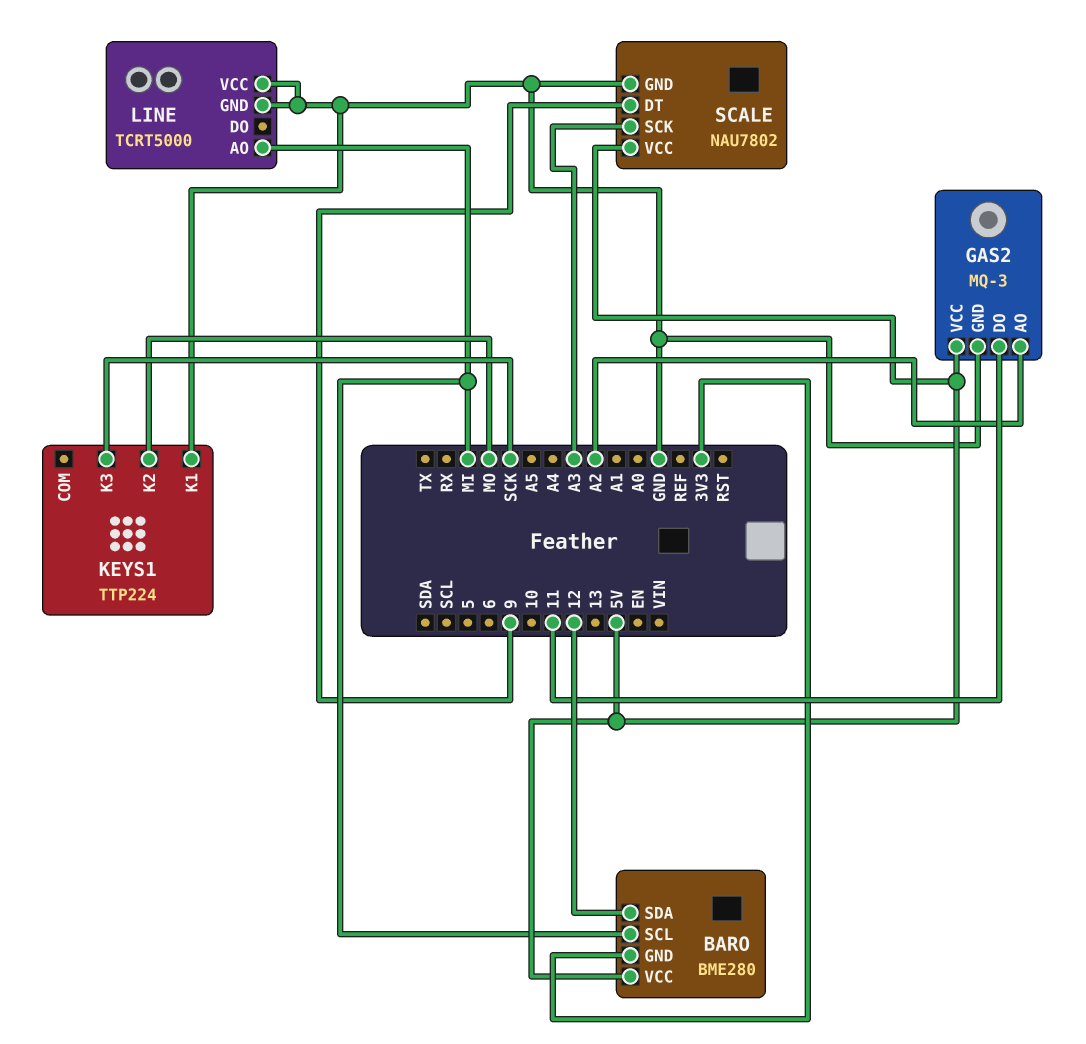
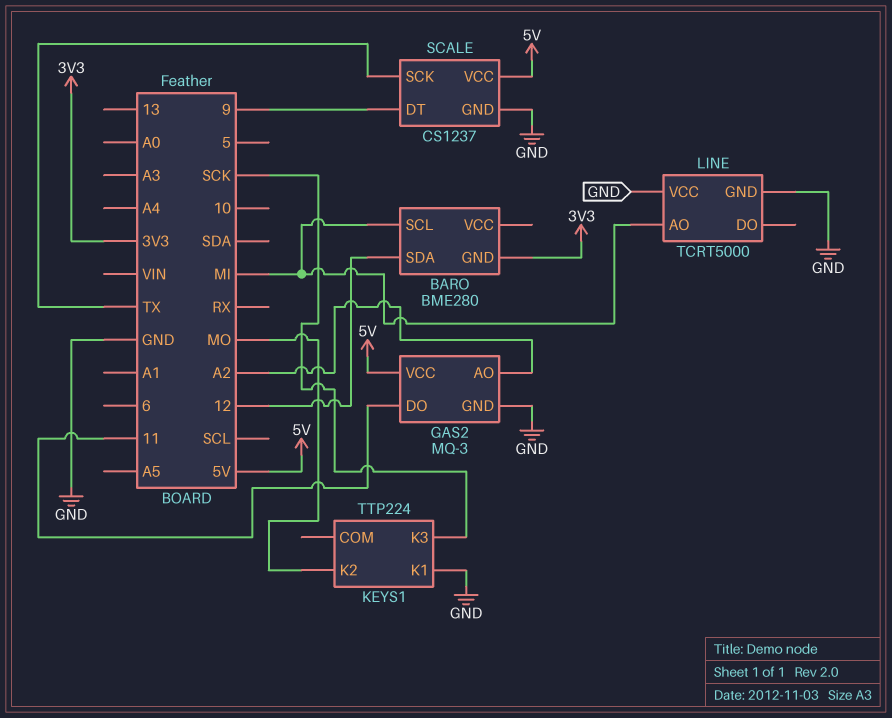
BARO pin VCC: 5V -> none
SCALE: NAU7802 -> CS1237
SCALE pin SCK: A3 -> TX

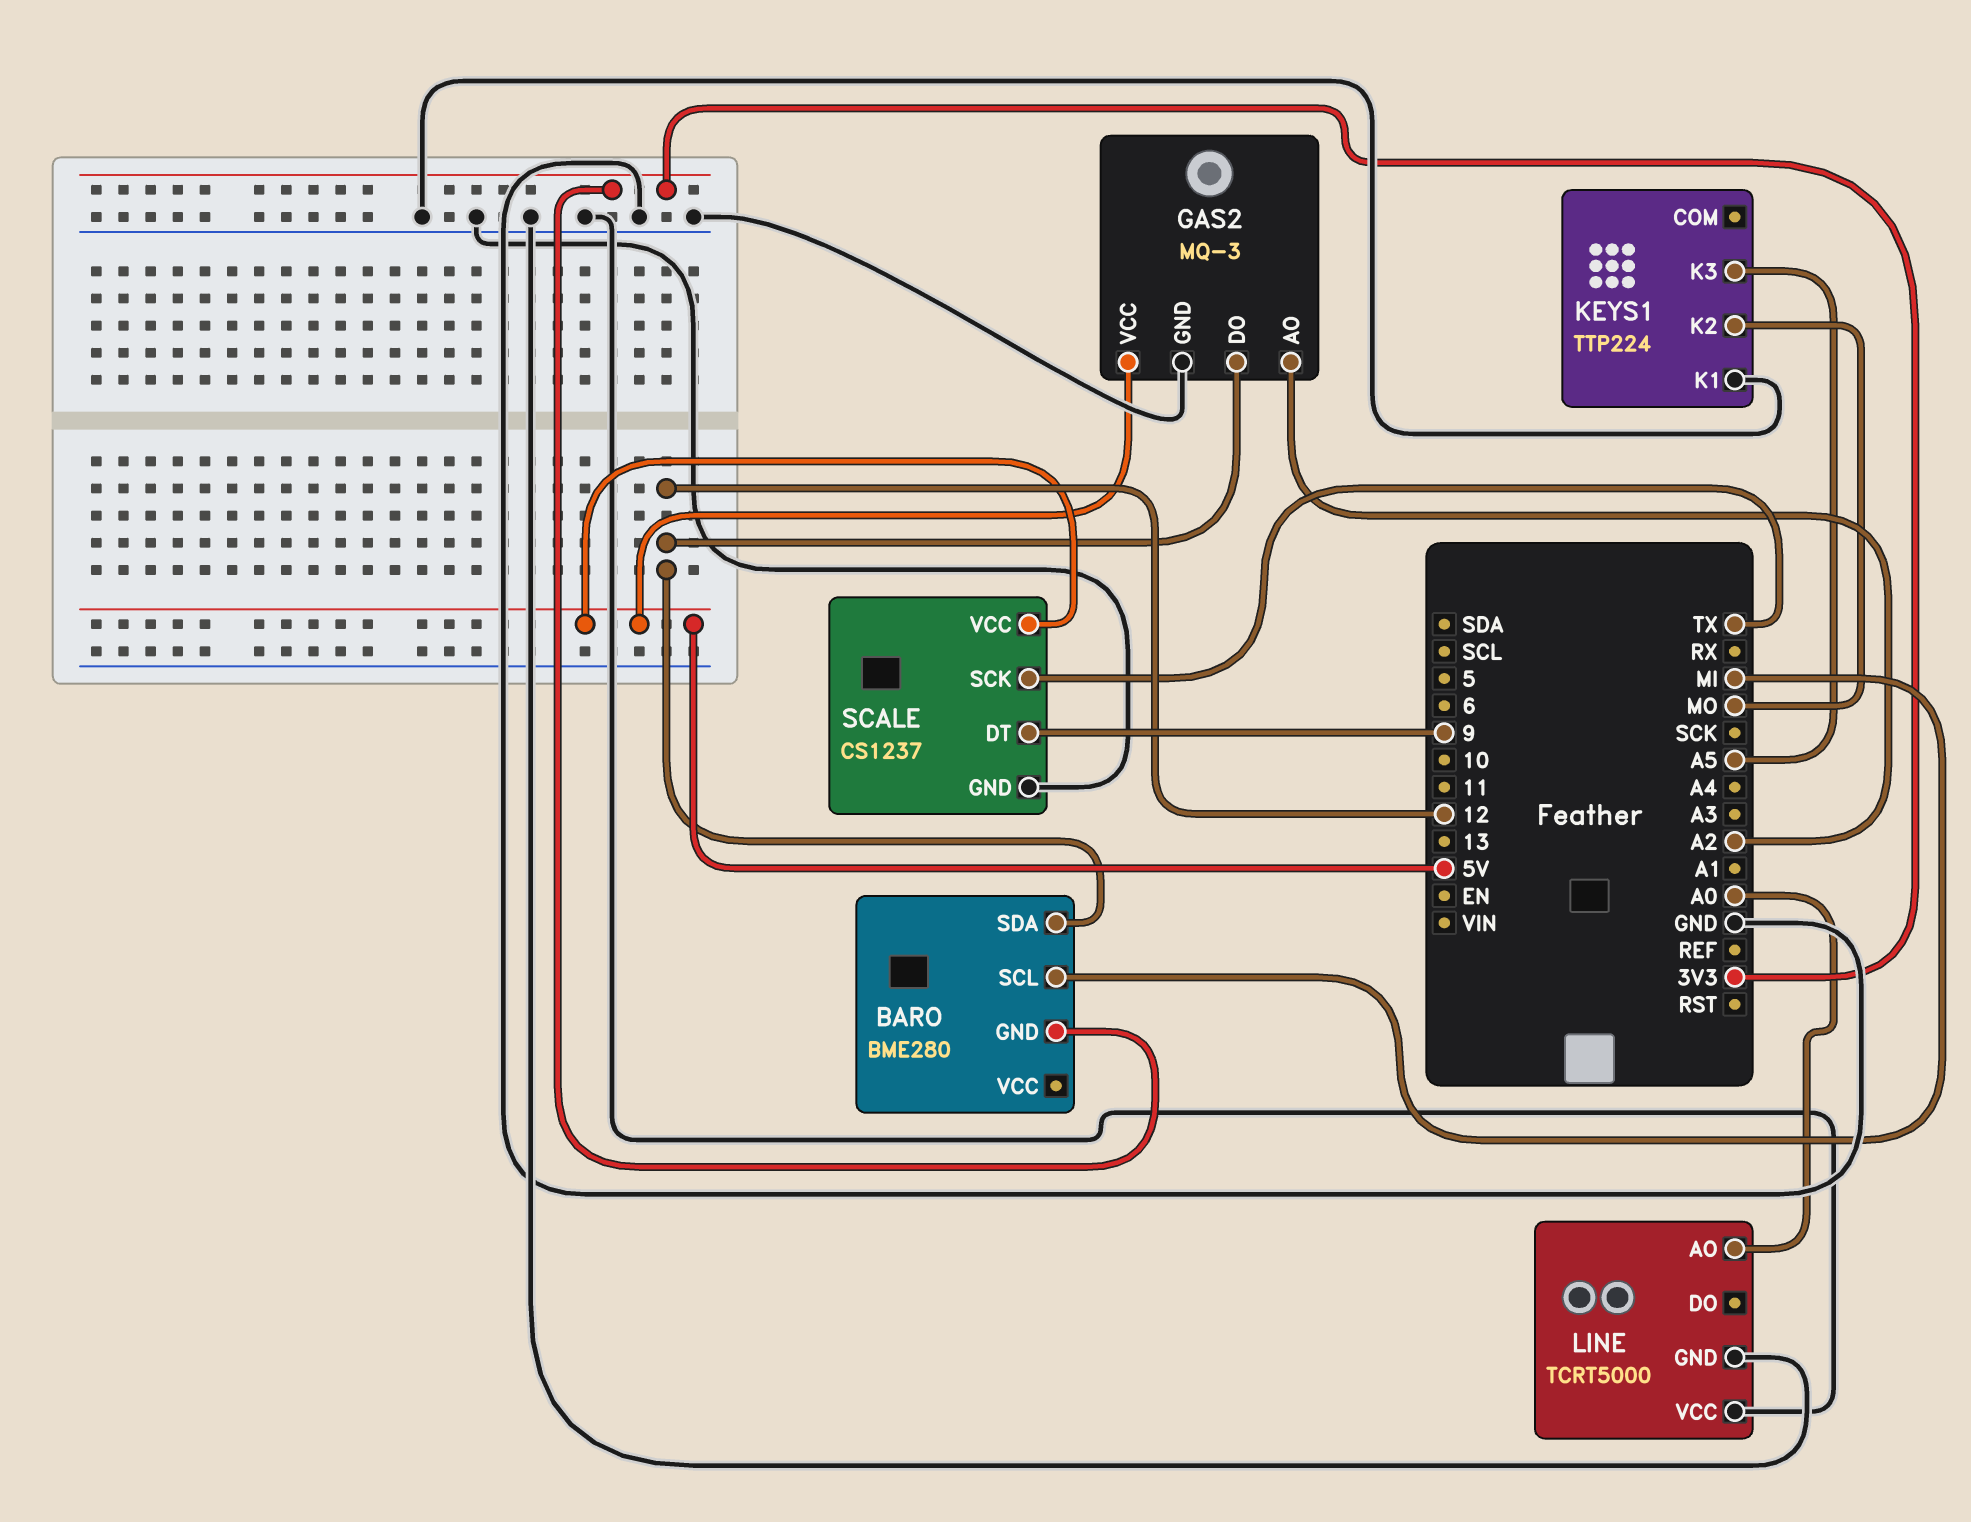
GAS2 pin DO: 11 -> 12
KEYS1 pin K3: SCK -> A5
LINE pin AO: MI -> A0

